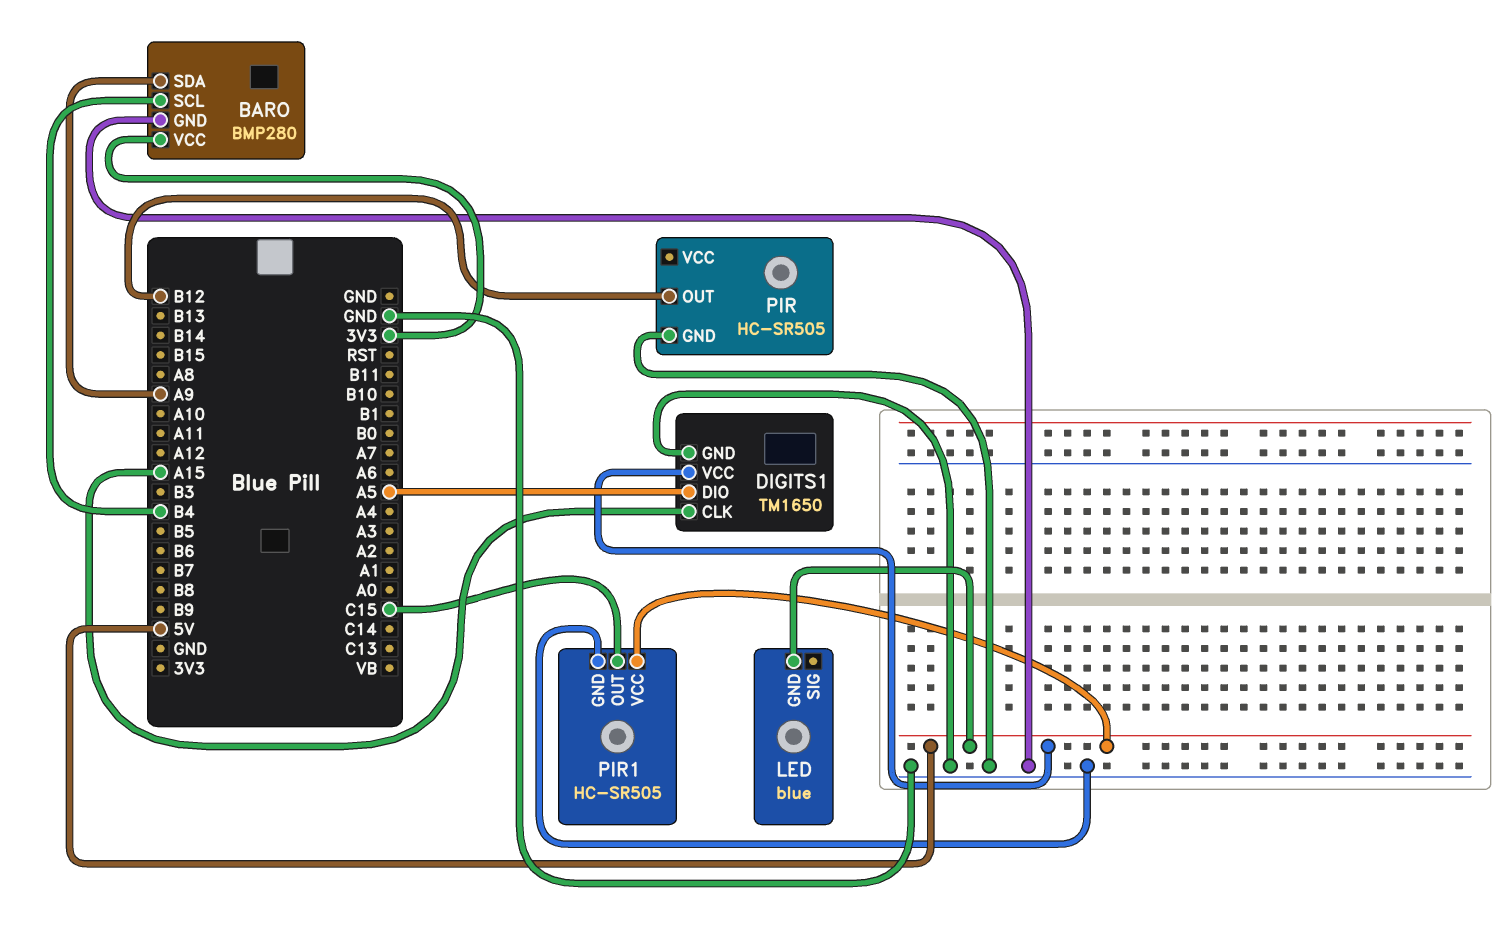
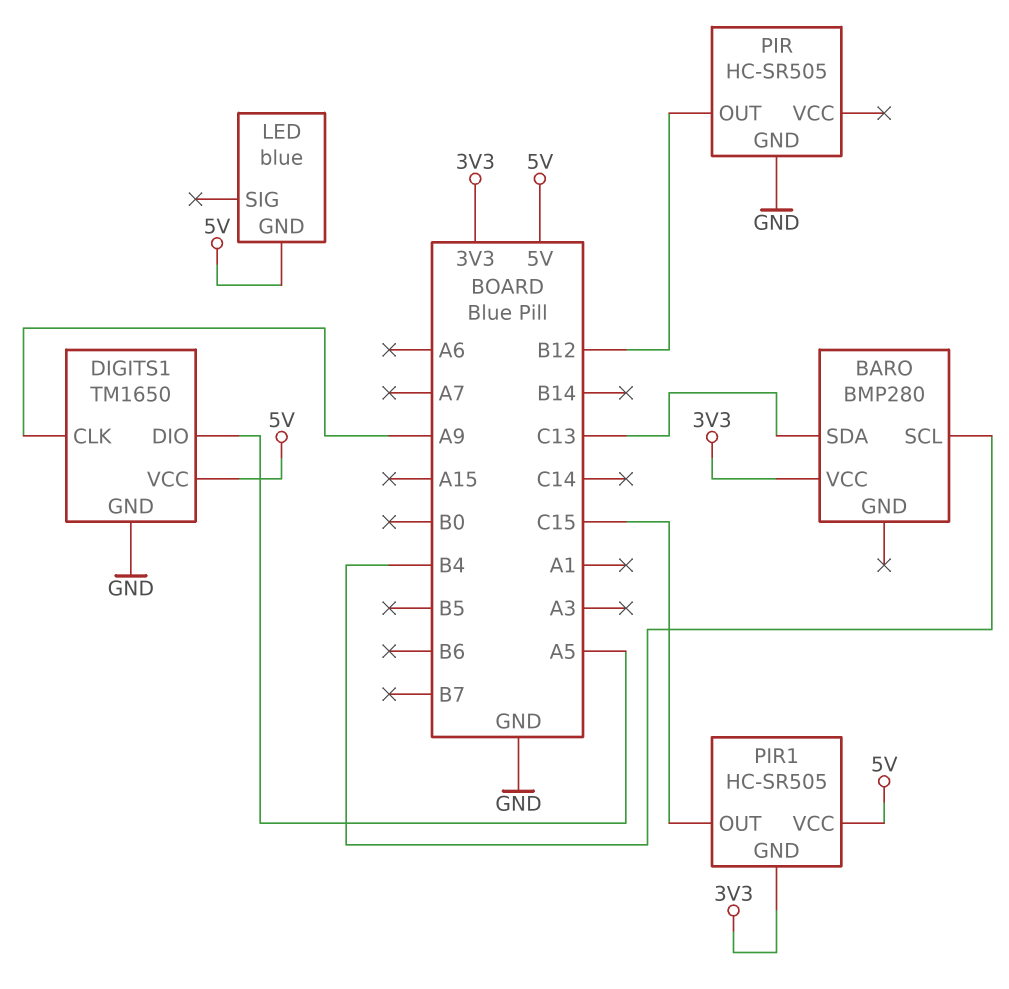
BARO pin GND: GND -> none
BARO pin SDA: A9 -> C13
DIGITS1 pin CLK: A15 -> A9
PIR1 pin GND: GND -> 3V3

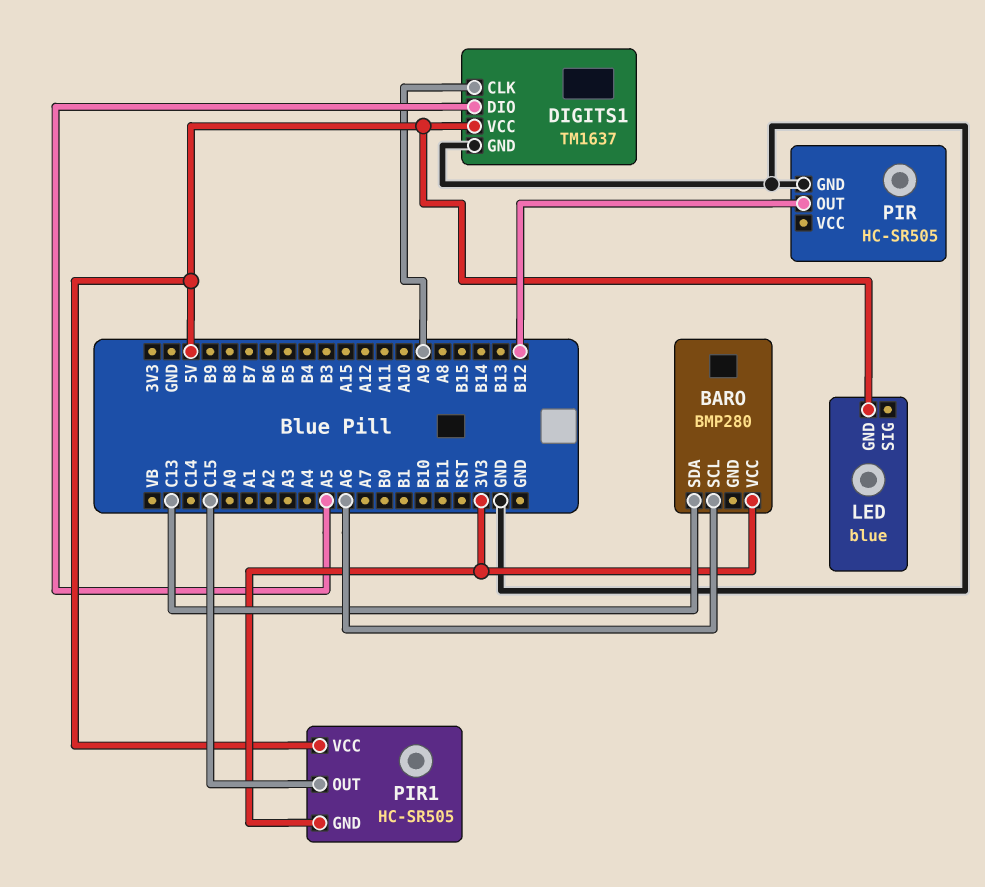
BARO pin SCL: B4 -> A6
DIGITS1: TM1650 -> TM1637

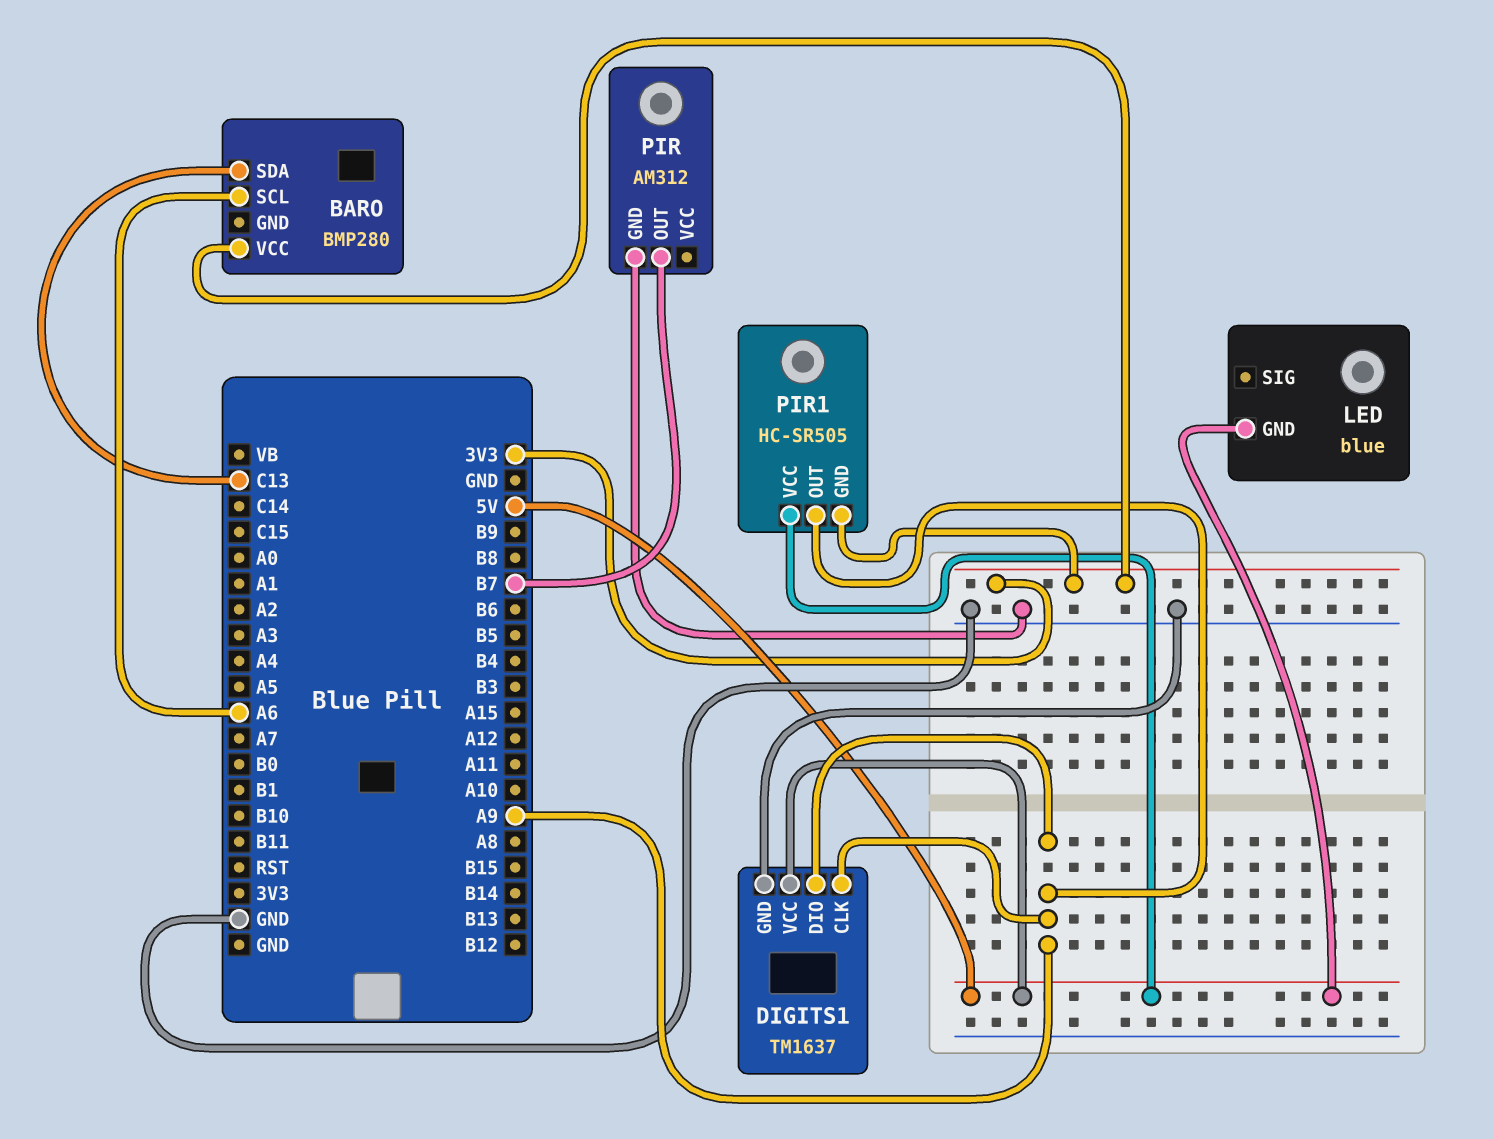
DIGITS1 pin DIO: A5 -> A9
PIR: HC-SR505 -> AM312
PIR pin OUT: B12 -> B7
PIR1 pin OUT: C15 -> A9

